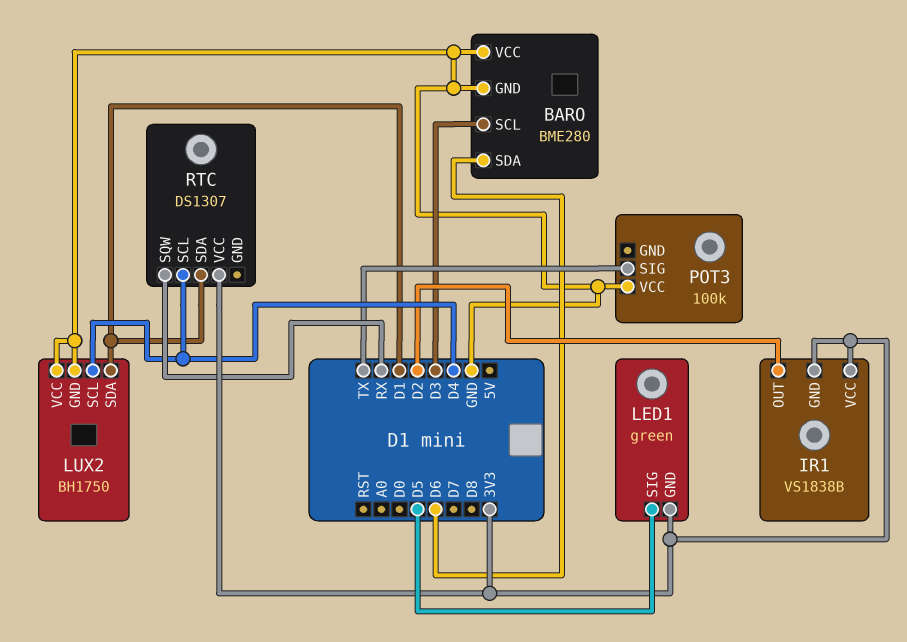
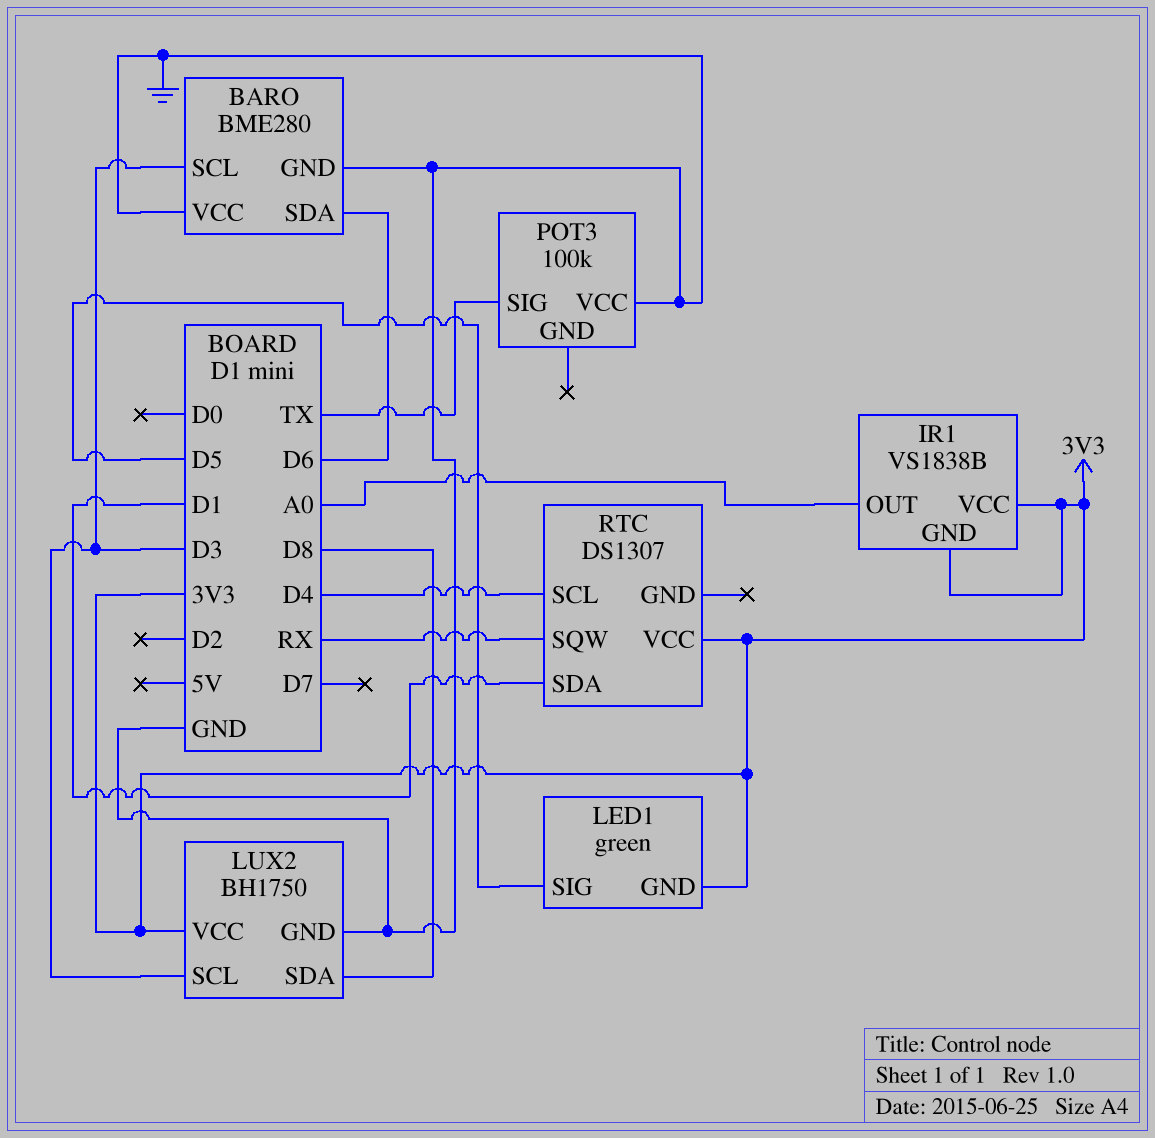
IR1 pin OUT: D2 -> A0
LUX2 pin SCL: D4 -> D3
LUX2 pin SDA: D1 -> D8
LUX2 pin VCC: GND -> 3V3

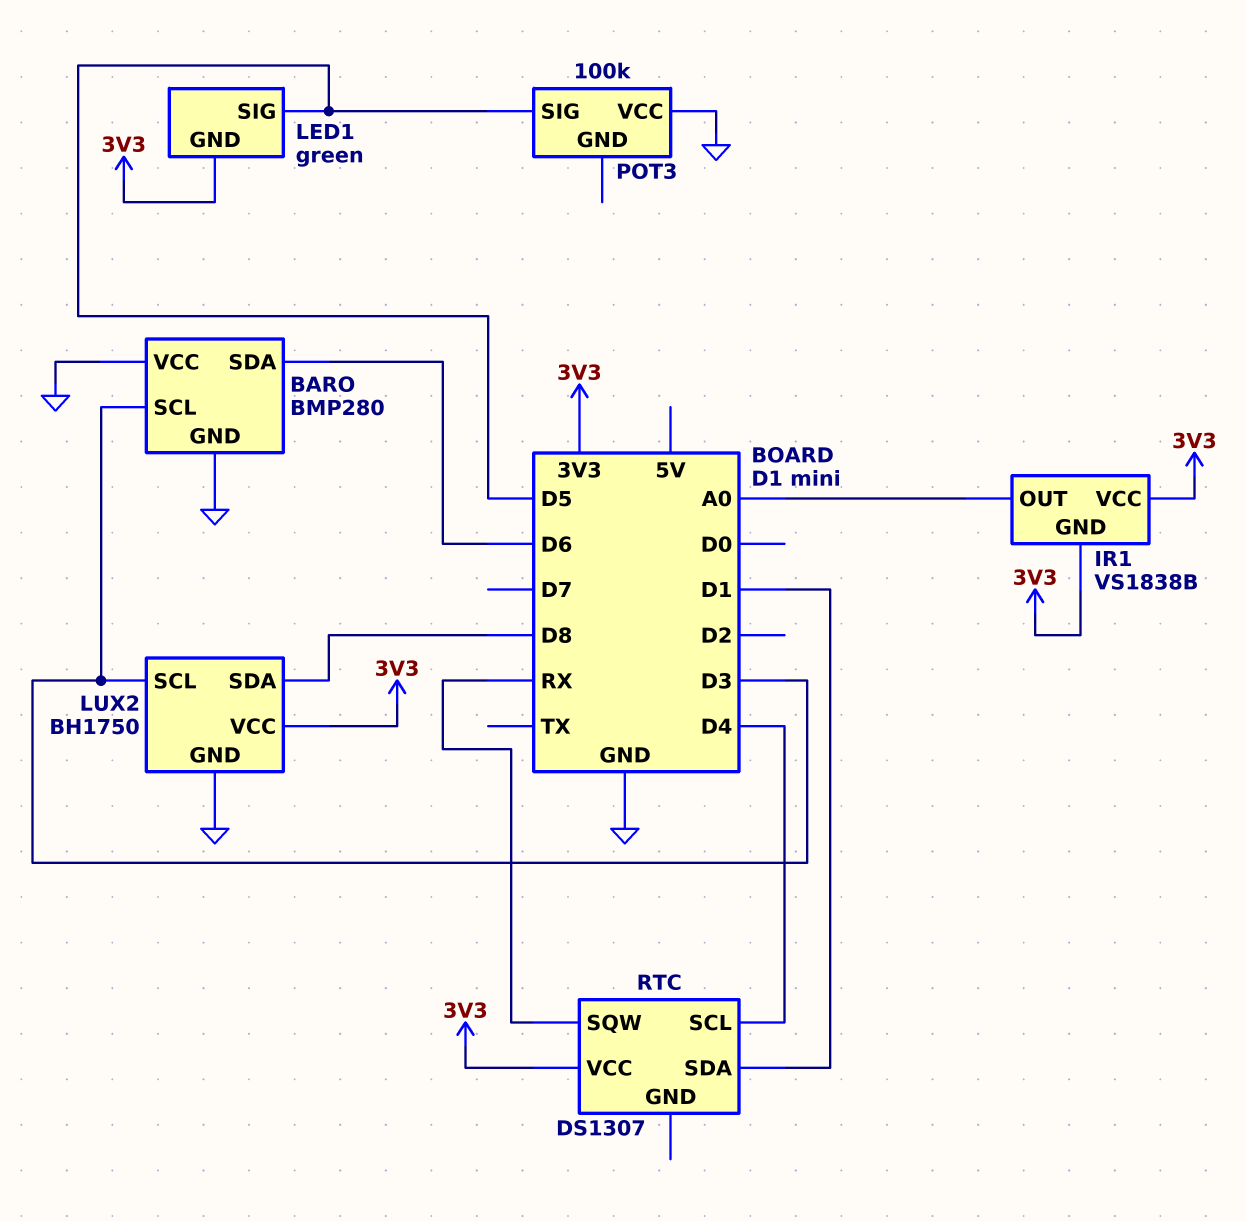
BARO: BME280 -> BMP280
POT3 pin SIG: TX -> D5

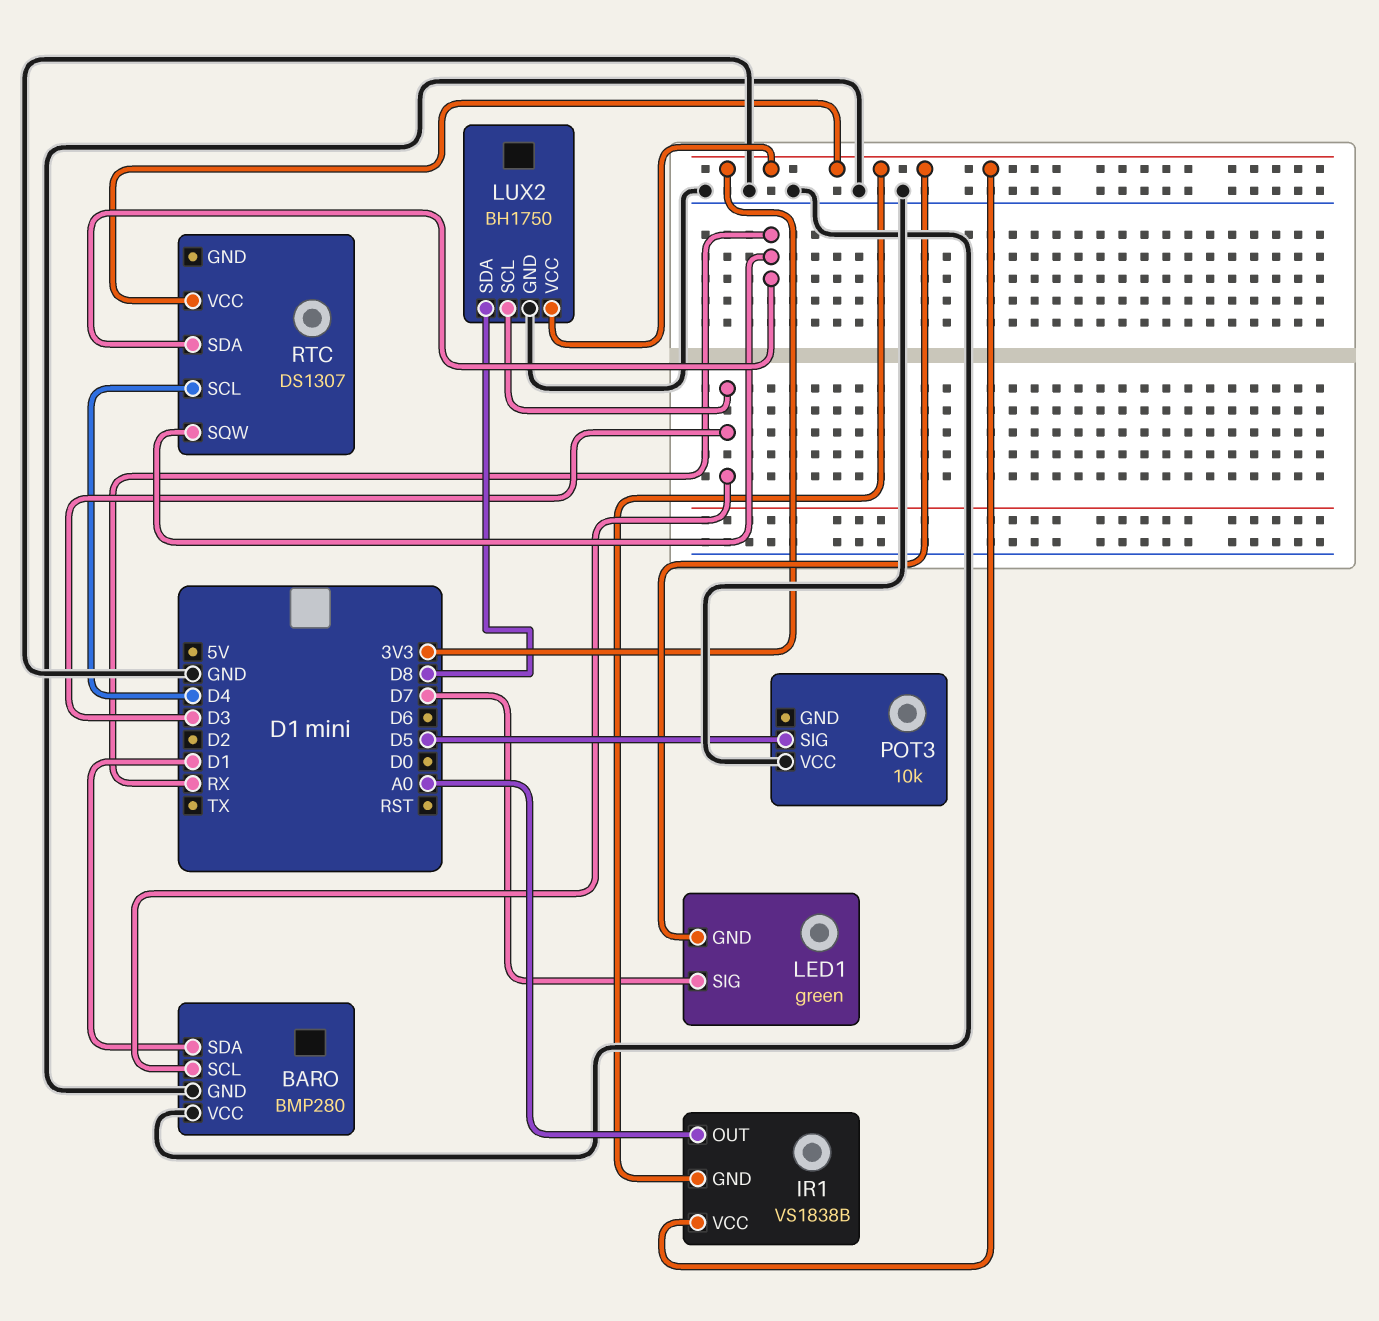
BARO pin SDA: D6 -> D1
LED1 pin SIG: D5 -> D7
POT3: 100k -> 10k
RTC pin SDA: D1 -> RX

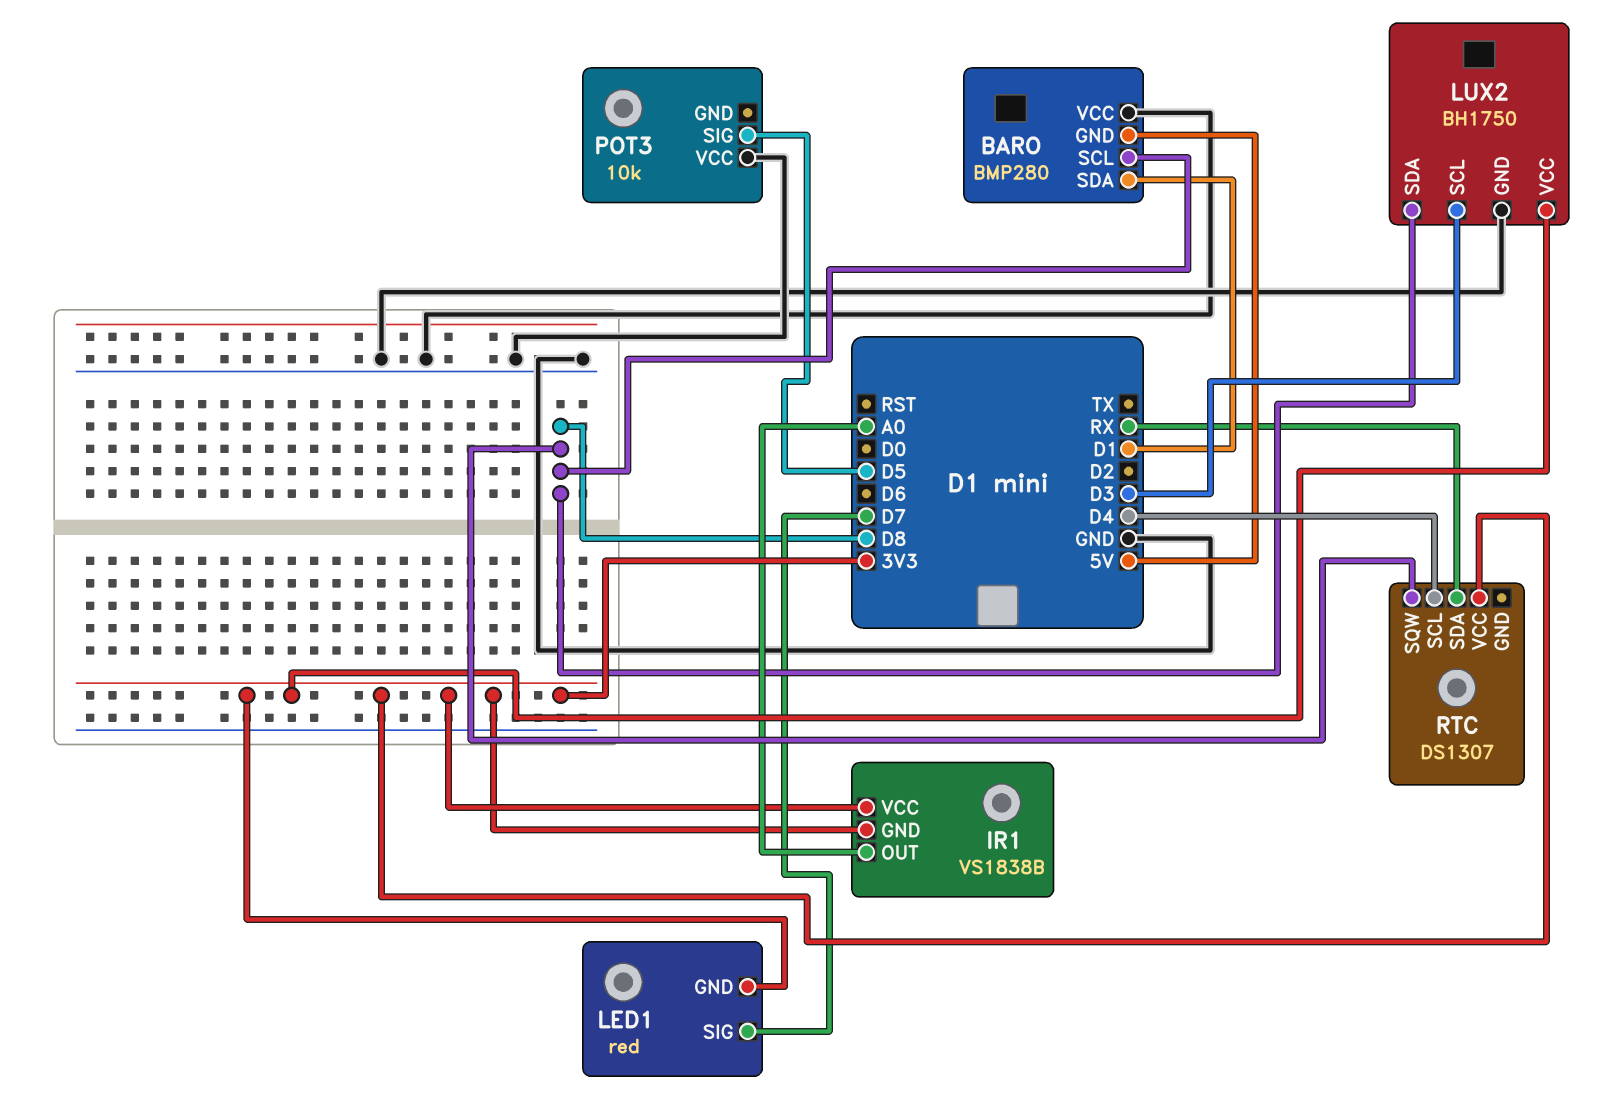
BARO pin GND: GND -> 5V
BARO pin SCL: D3 -> D8
LED1: green -> red
RTC pin SQW: RX -> D8

